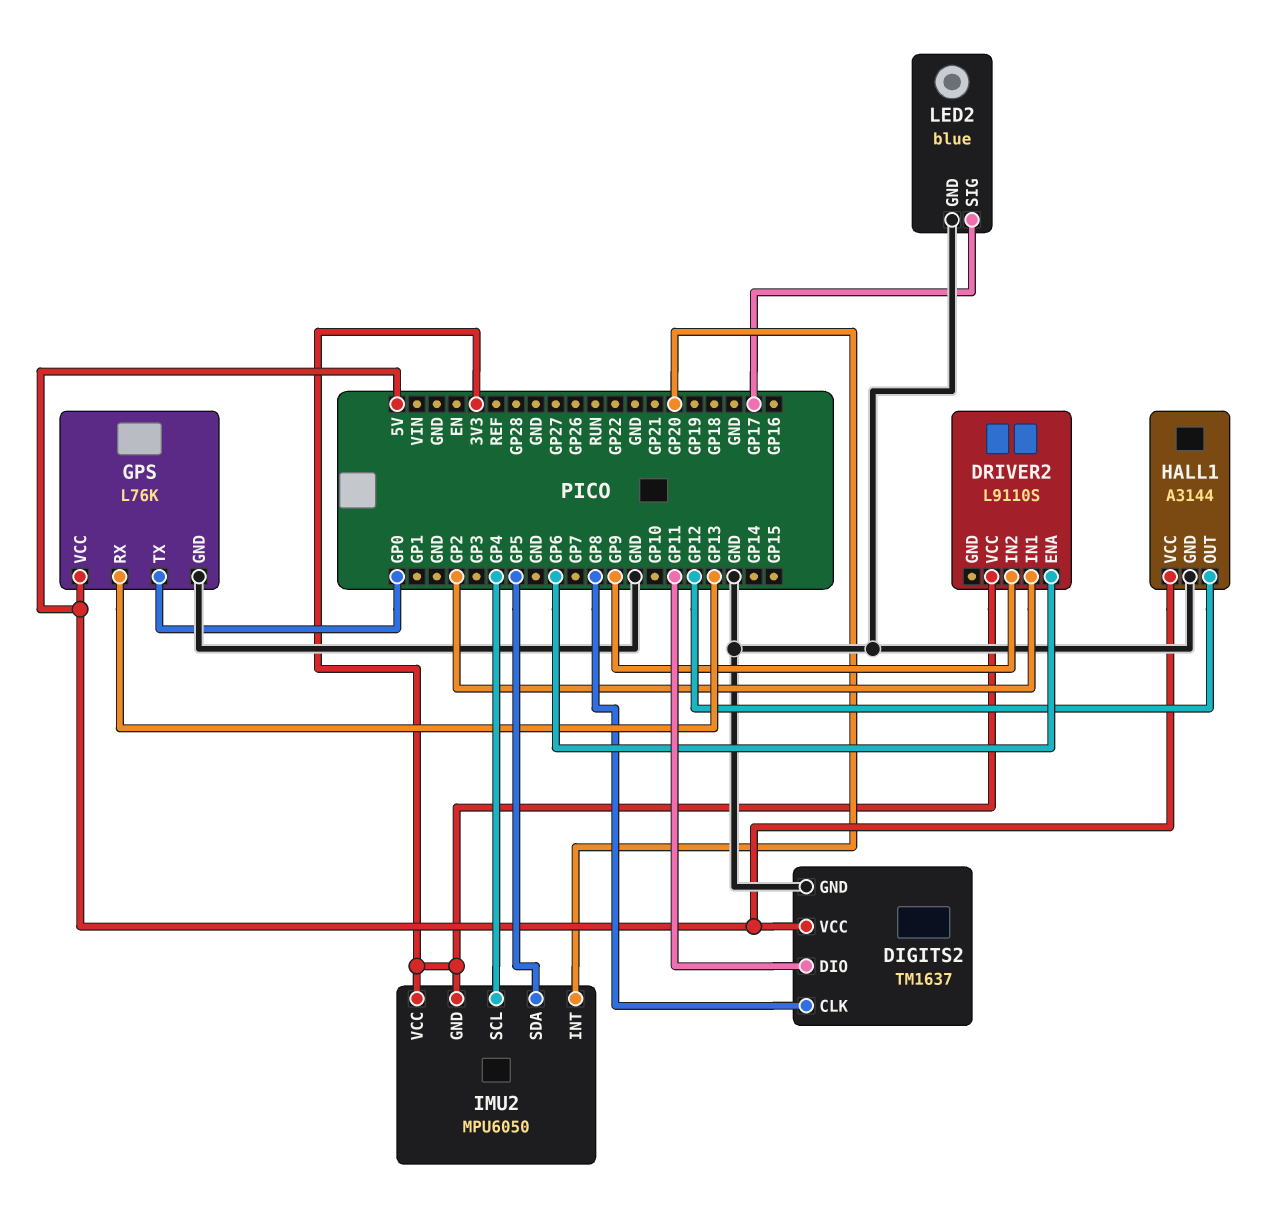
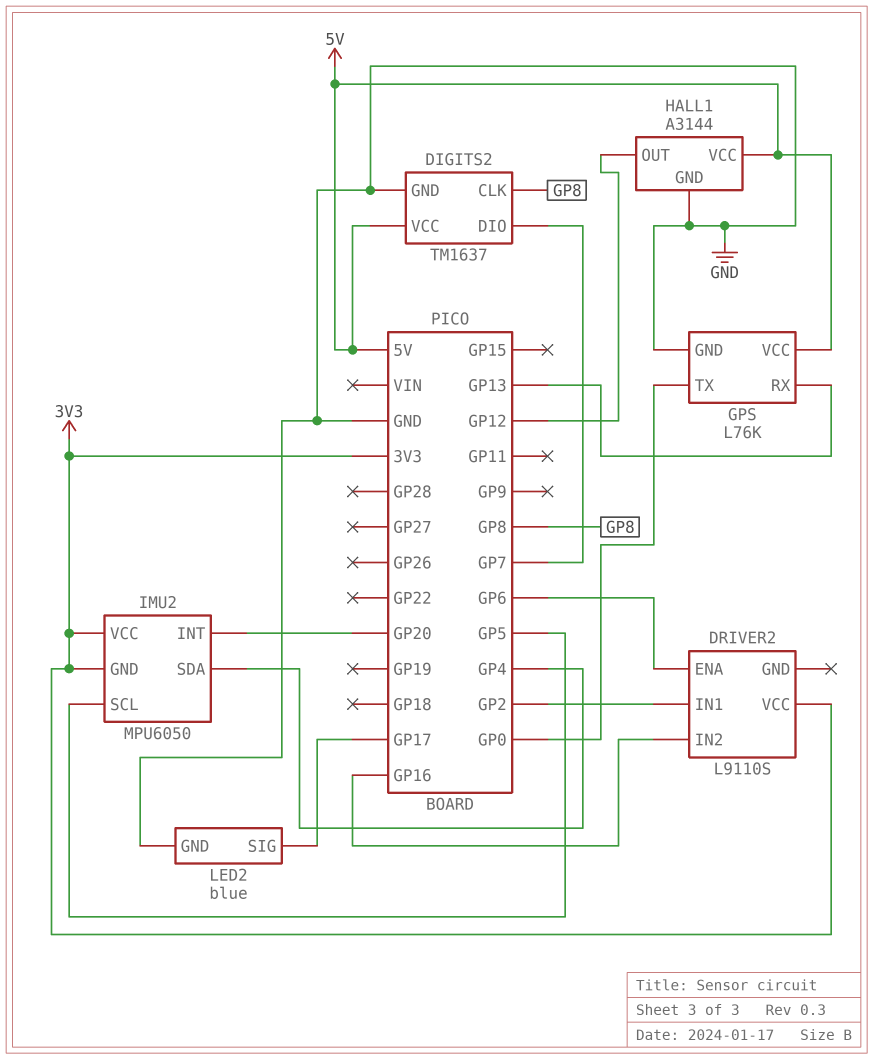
DIGITS2 pin DIO: GP11 -> GP7
DRIVER2 pin IN2: GP9 -> GP16
IMU2 pin SCL: GP4 -> GP5
IMU2 pin SDA: GP5 -> GP4

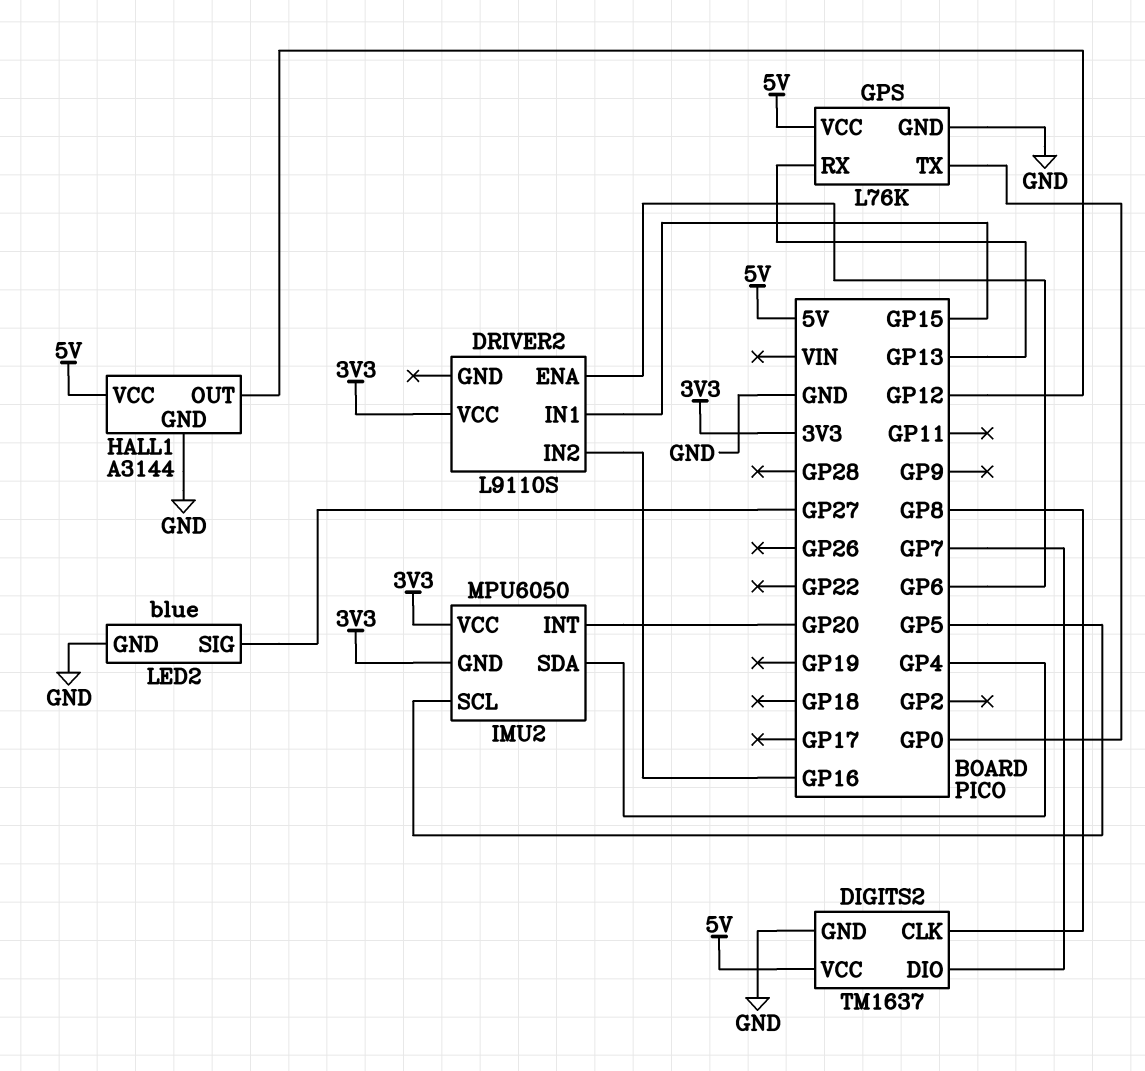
DRIVER2 pin IN1: GP2 -> GP15
LED2 pin SIG: GP17 -> GP27

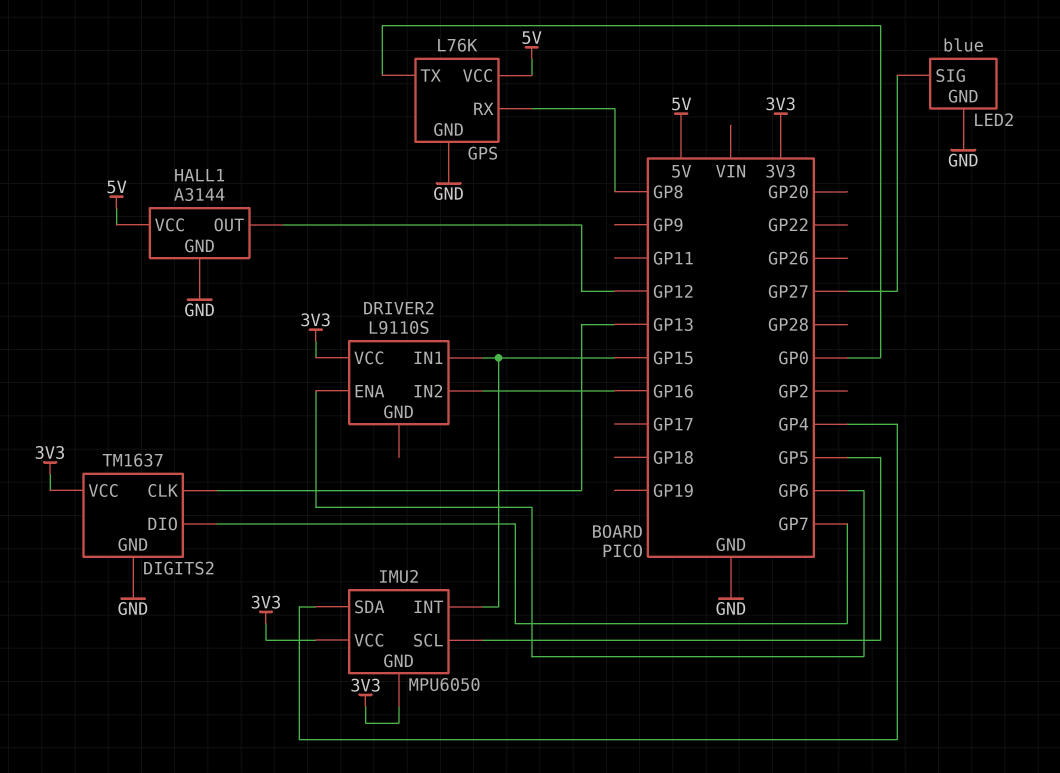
DIGITS2 pin CLK: GP8 -> GP13
DIGITS2 pin VCC: 5V -> 3V3
GPS pin RX: GP13 -> GP8
IMU2 pin INT: GP20 -> GP15

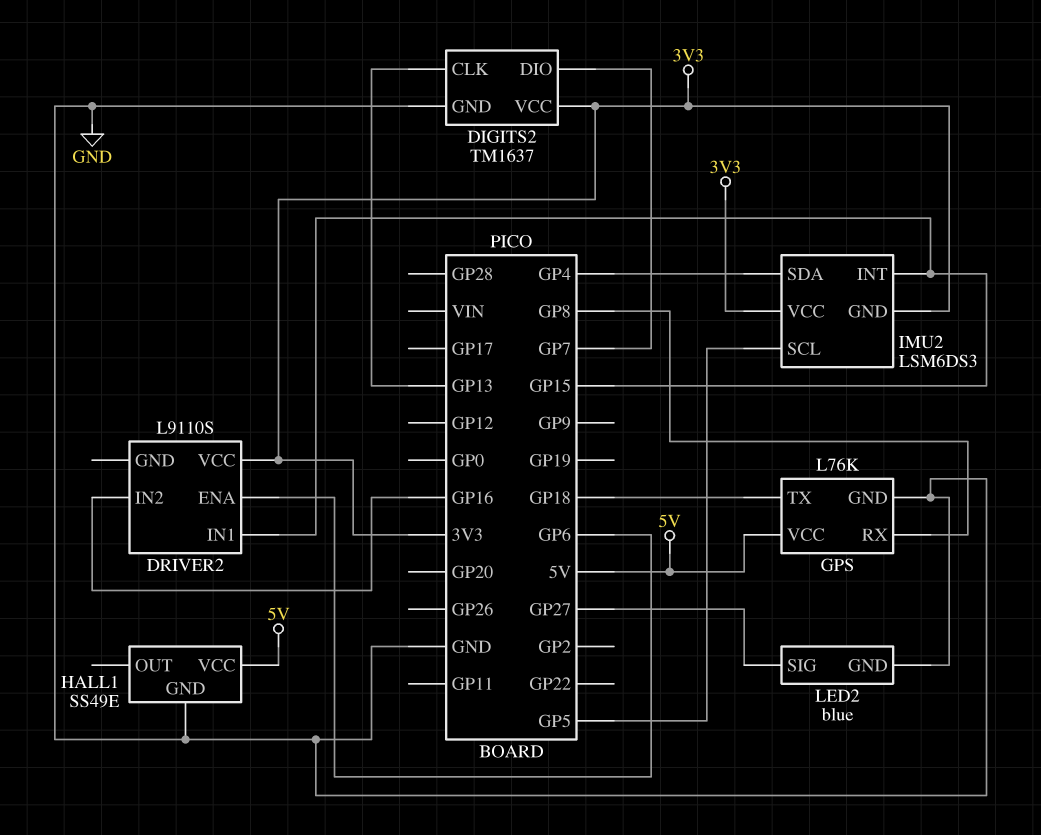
GPS pin TX: GP0 -> GP18
HALL1: A3144 -> SS49E
HALL1 pin OUT: GP12 -> none
IMU2: MPU6050 -> LSM6DS3

